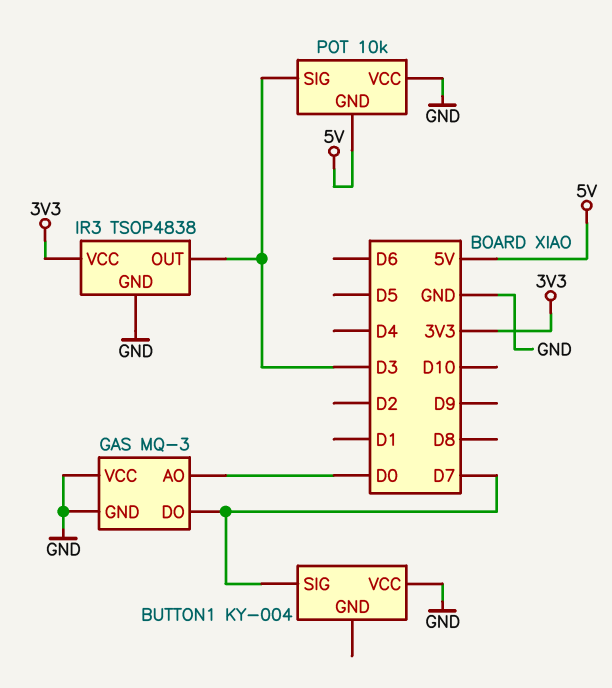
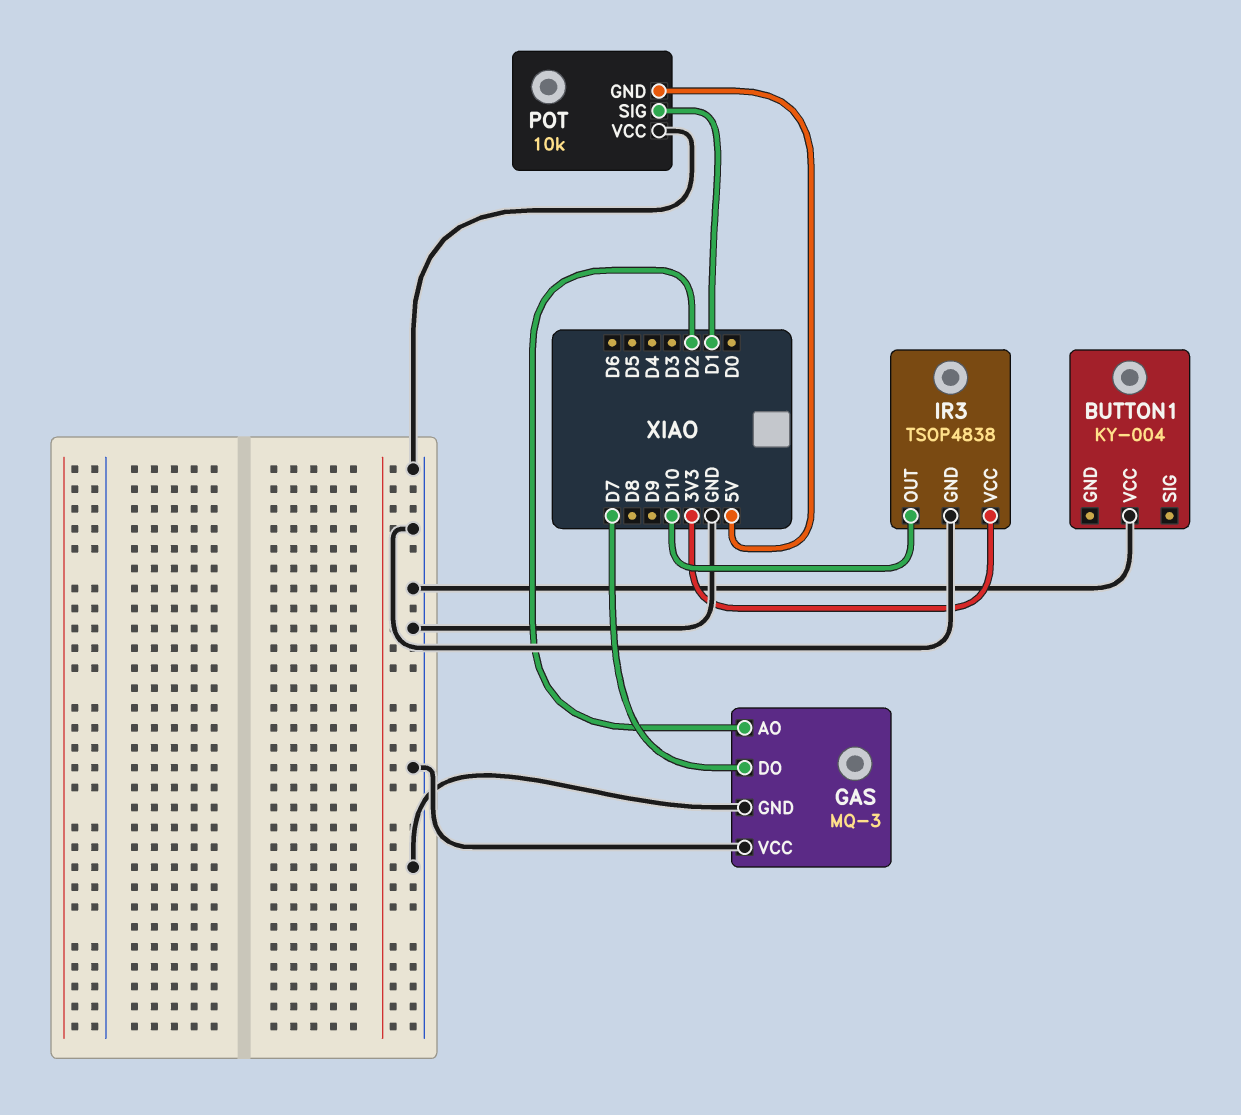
BUTTON1 pin SIG: D7 -> none
GAS pin AO: D0 -> D2
IR3 pin OUT: D3 -> D10
POT pin SIG: D3 -> D1

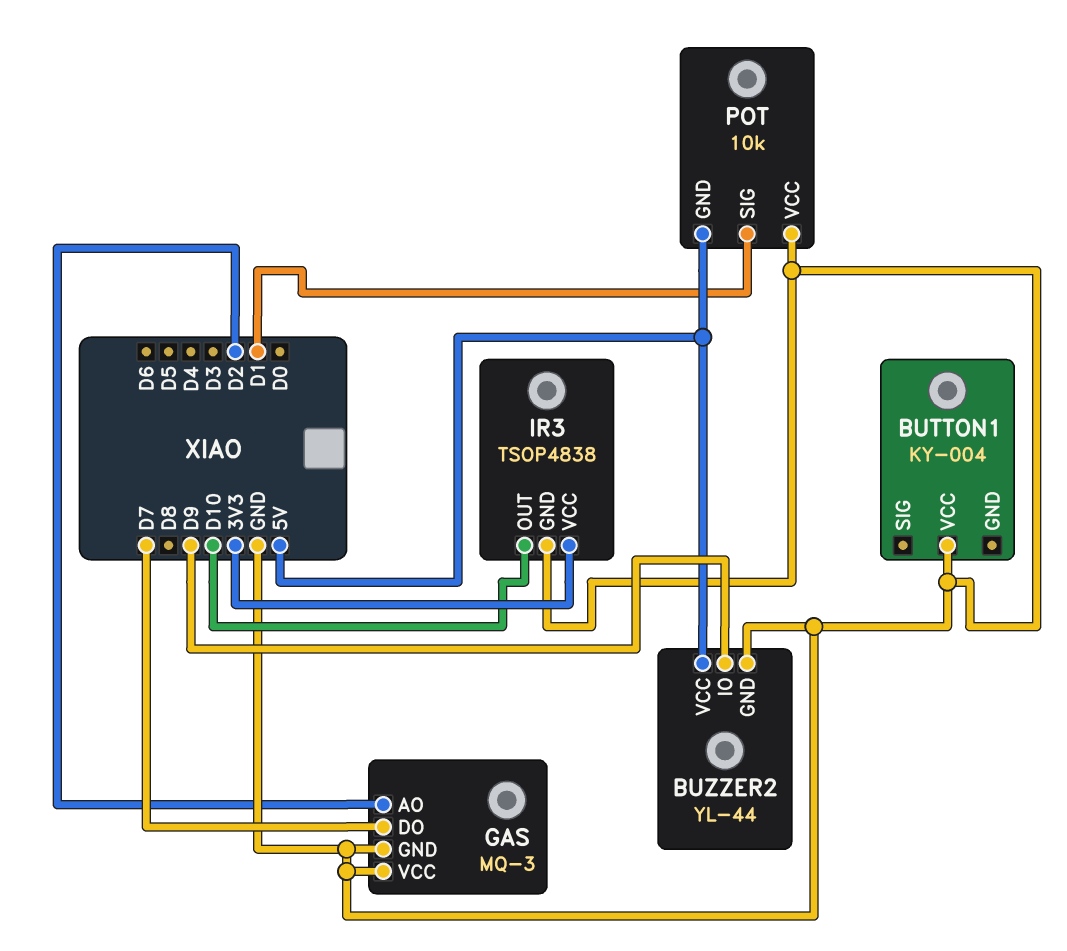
BUZZER2: none -> YL-44
BUZZER2 pin GND: none -> GND
BUZZER2 pin IO: none -> D9
BUZZER2 pin VCC: none -> 5V

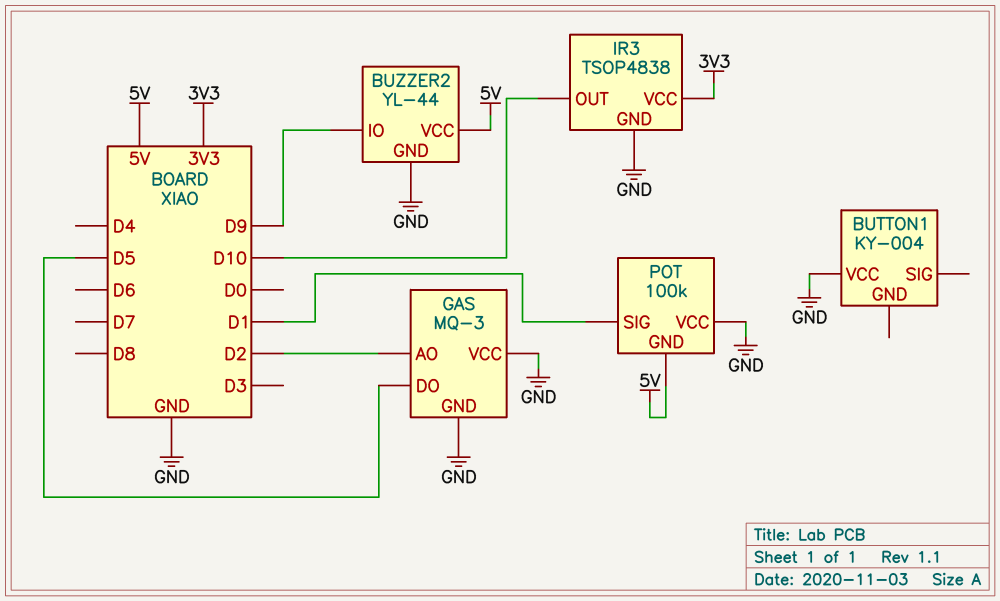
GAS pin DO: D7 -> D5
POT: 10k -> 100k

